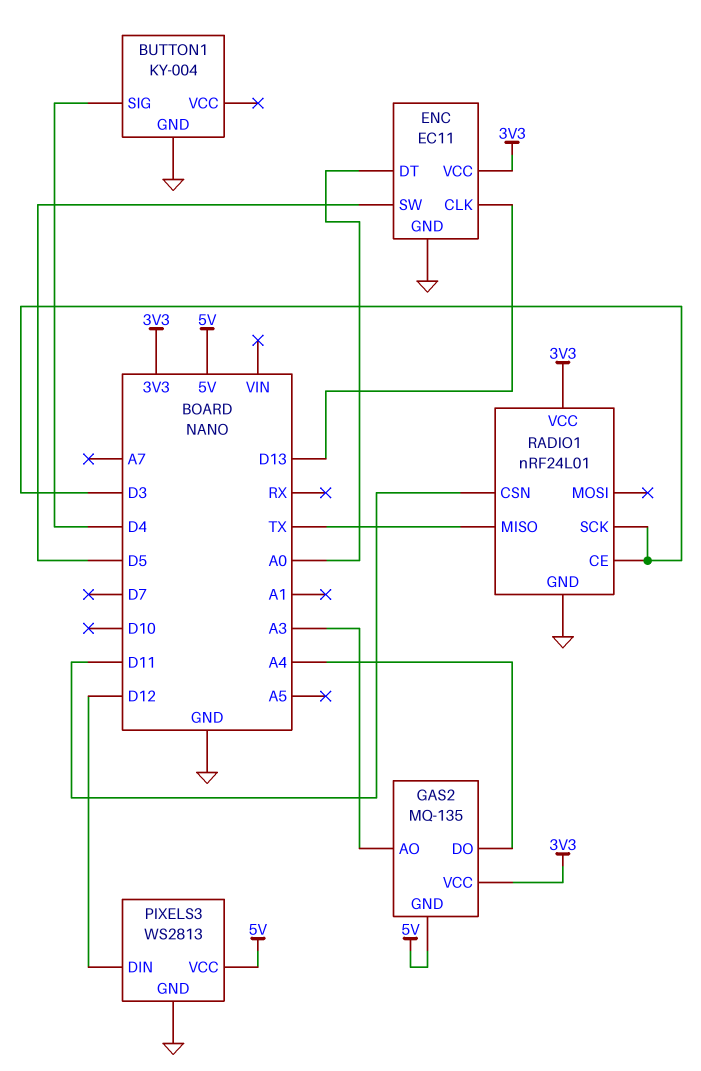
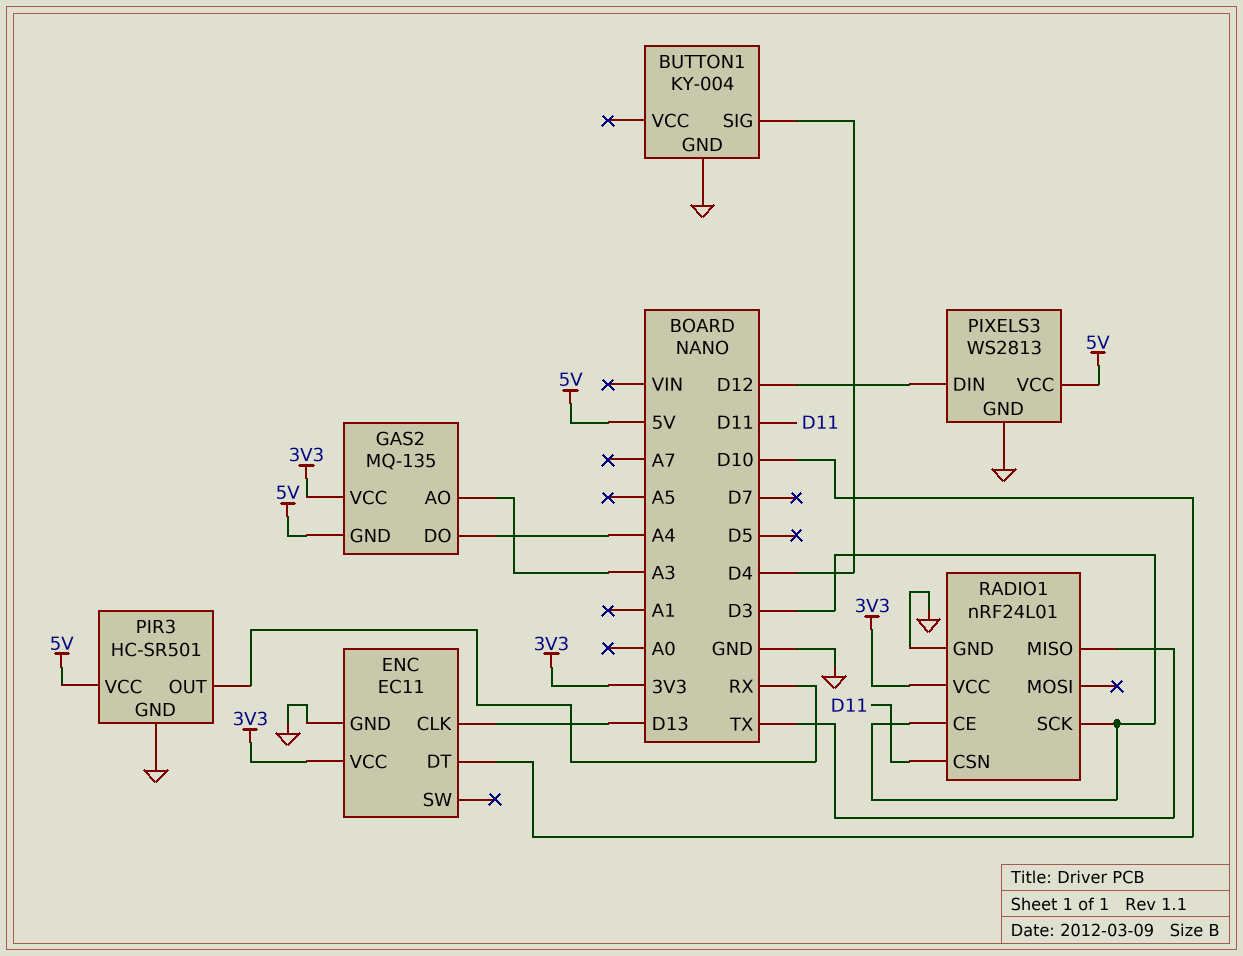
ENC pin DT: A0 -> D10
ENC pin SW: D5 -> none
PIR3: none -> HC-SR501
PIR3 pin GND: none -> GND
PIR3 pin OUT: none -> RX
PIR3 pin VCC: none -> 5V

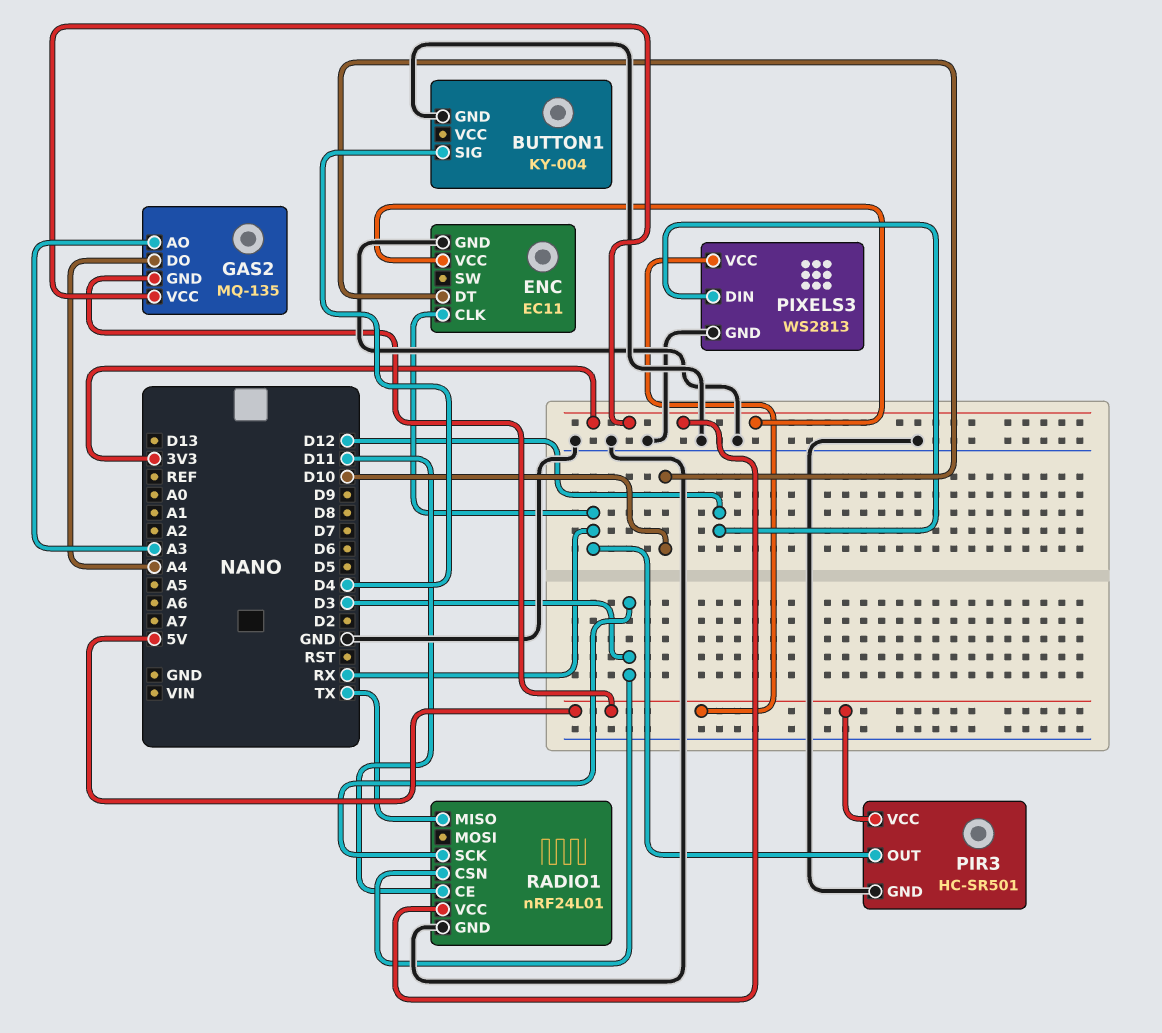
ENC pin CLK: D13 -> RX
RADIO1 pin CE: D3 -> D11
RADIO1 pin CSN: D11 -> D3

